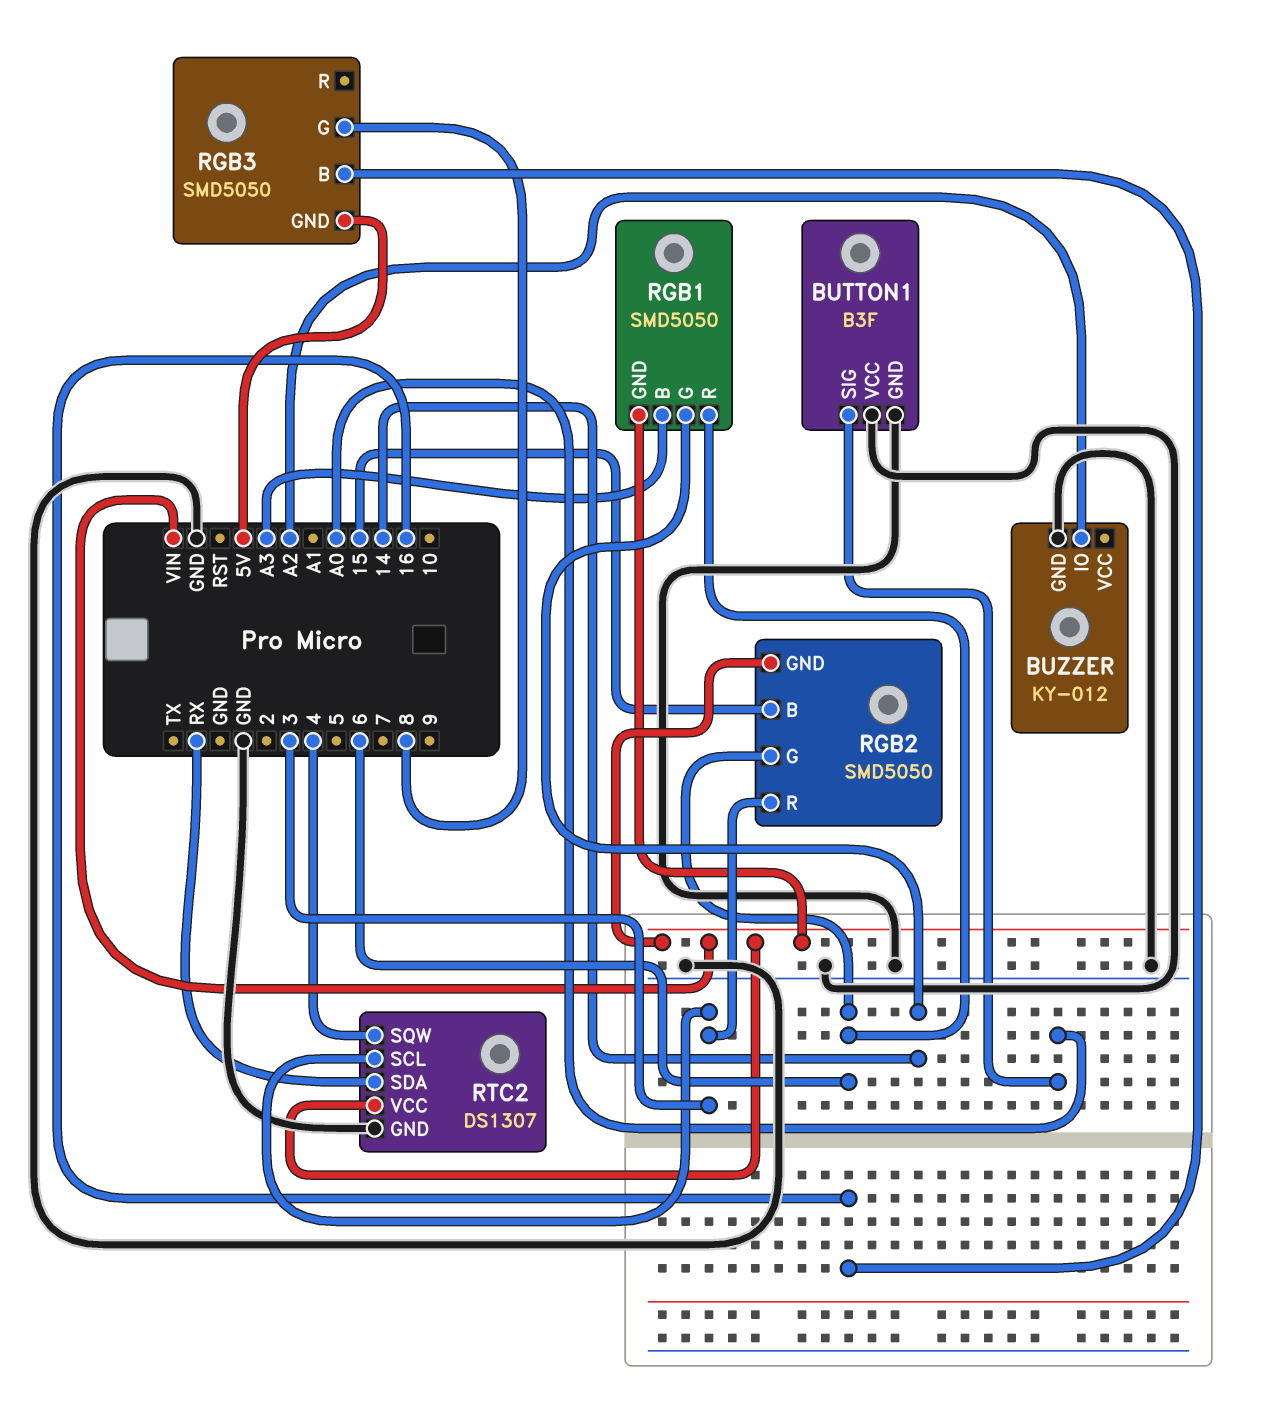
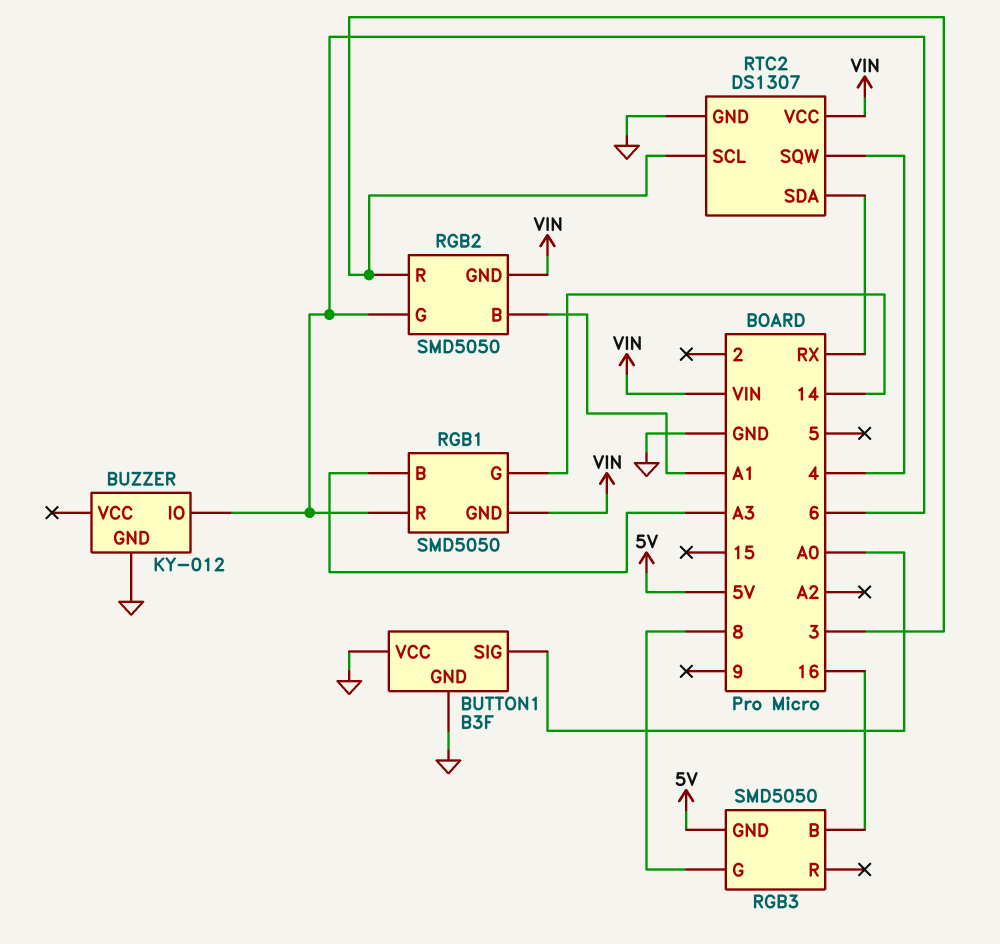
BUZZER pin IO: A2 -> 6
RGB2 pin B: 15 -> A1

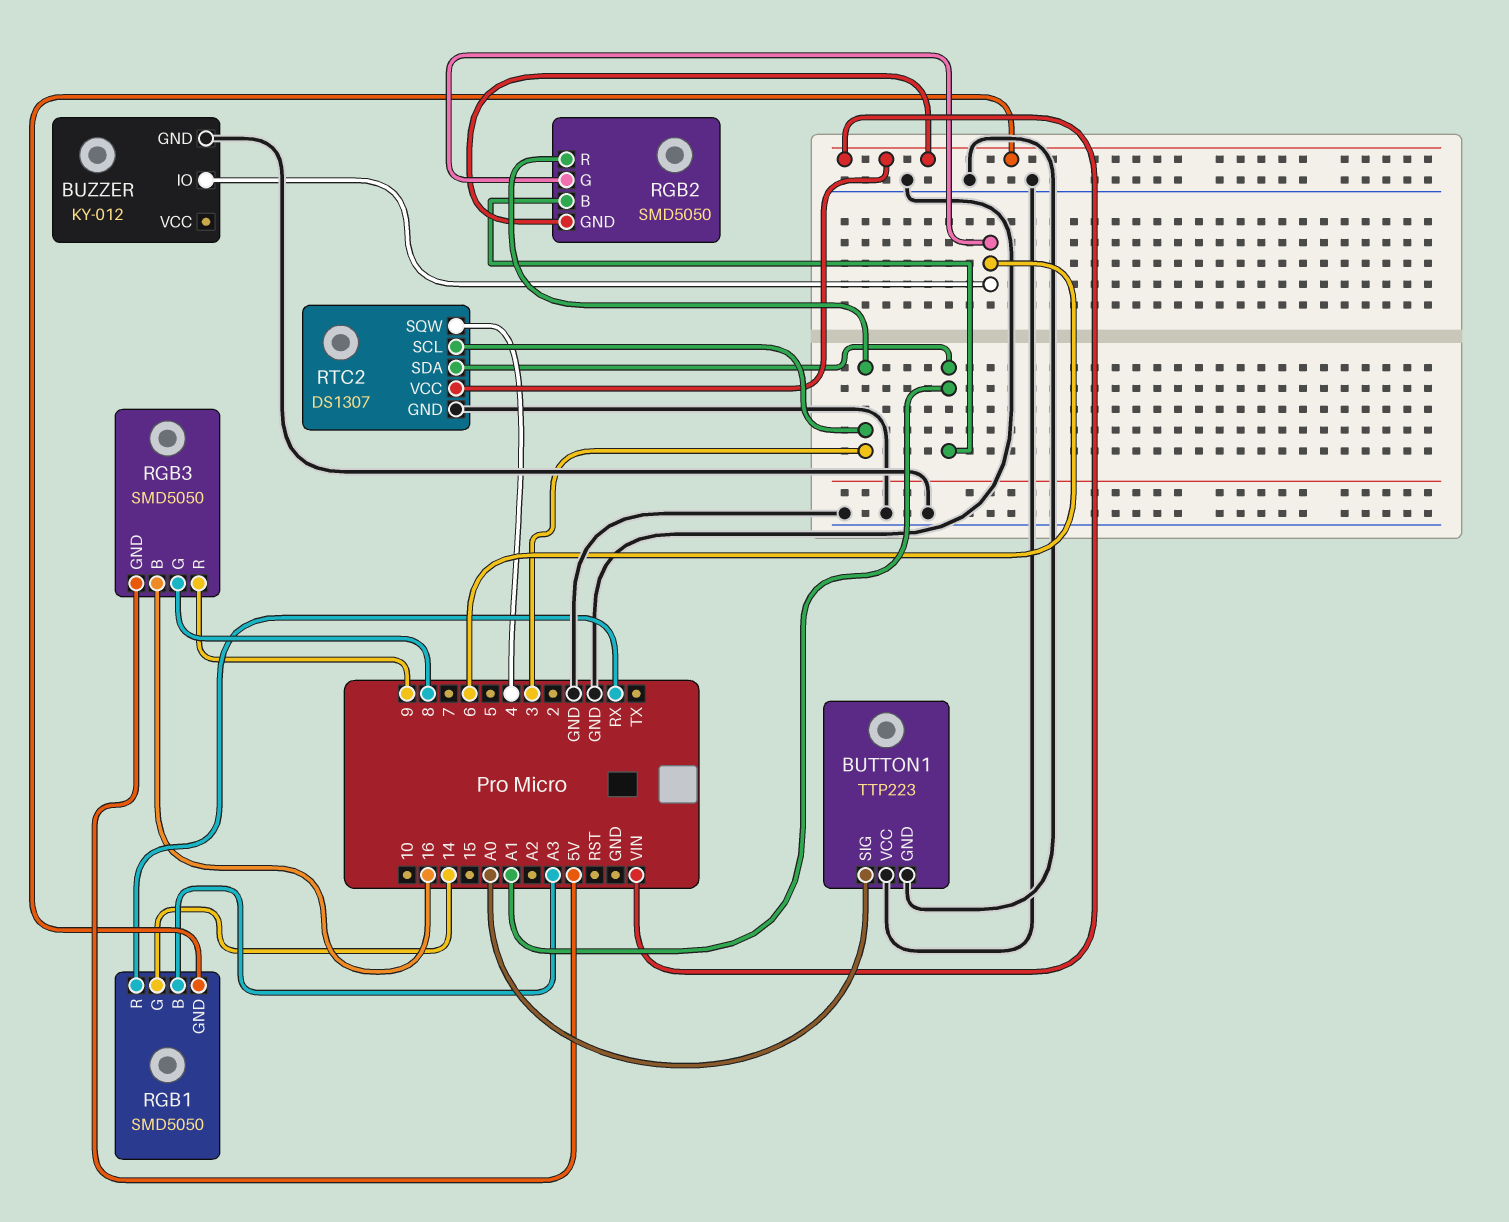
BUTTON1: B3F -> TTP223
RGB1 pin R: 6 -> RX
RGB3 pin R: none -> 9
RTC2 pin SDA: RX -> A1

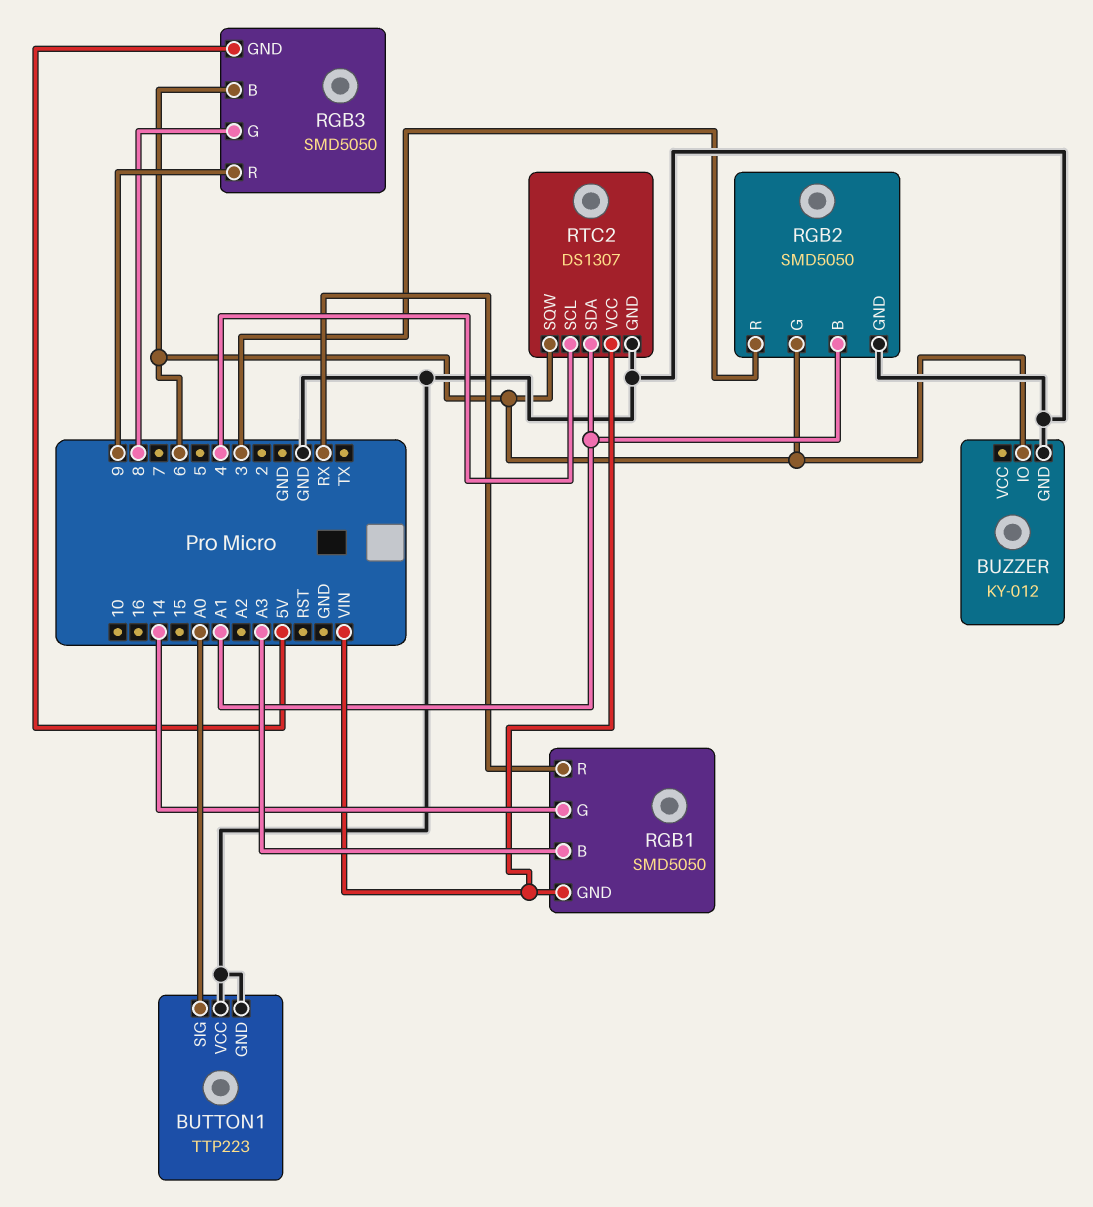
RGB2 pin GND: VIN -> GND
RGB3 pin B: 16 -> 6
RTC2 pin SCL: 3 -> 4
RTC2 pin SQW: 4 -> 6

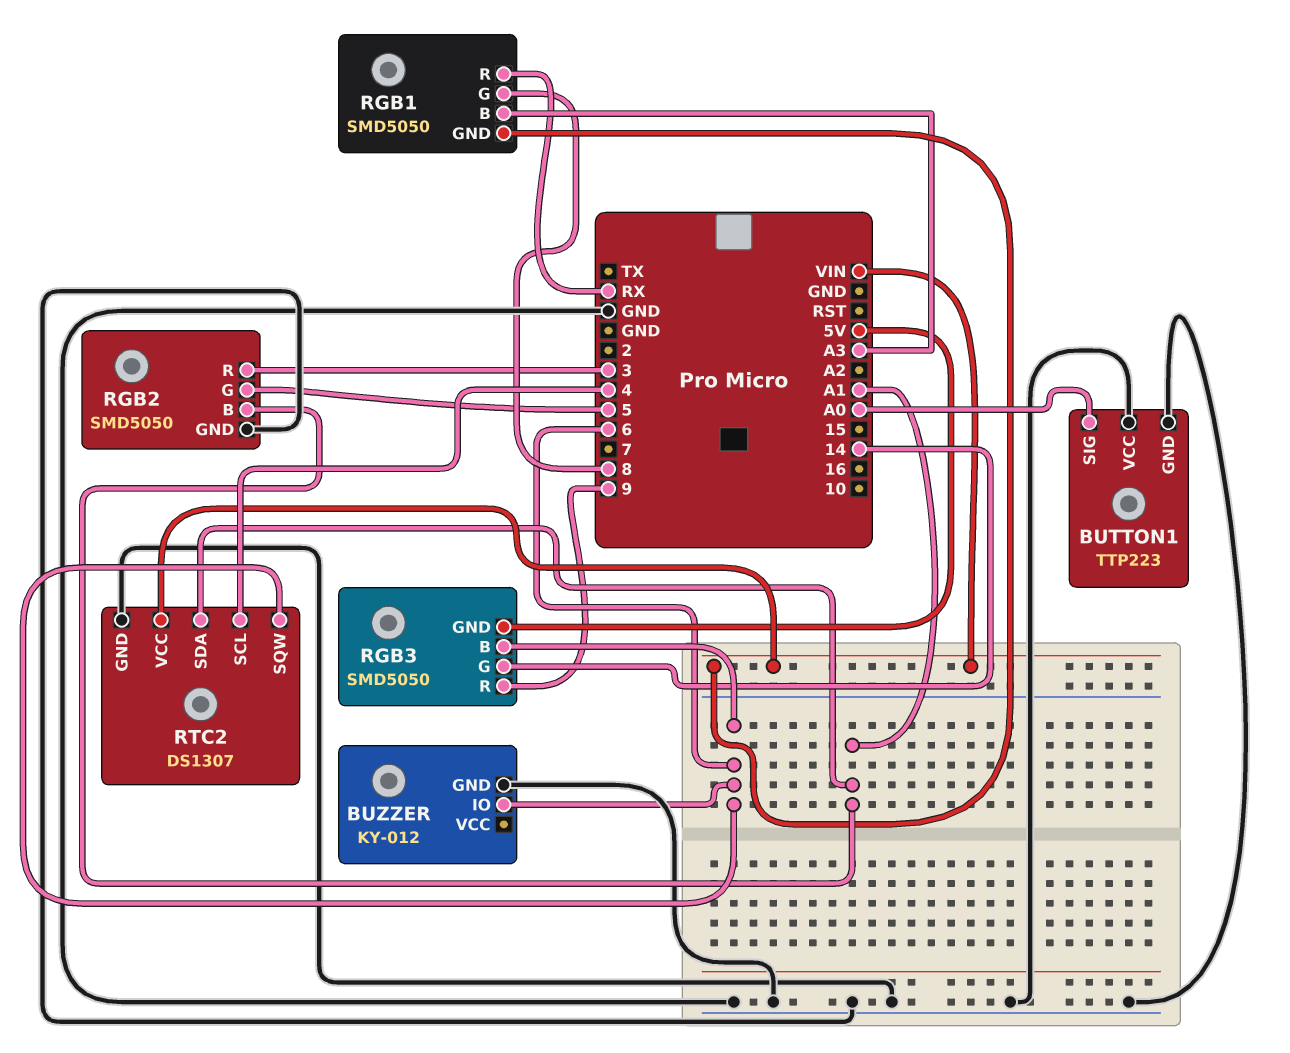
RGB1 pin G: 14 -> 8
RGB2 pin G: 6 -> 5
RGB3 pin G: 8 -> 14

